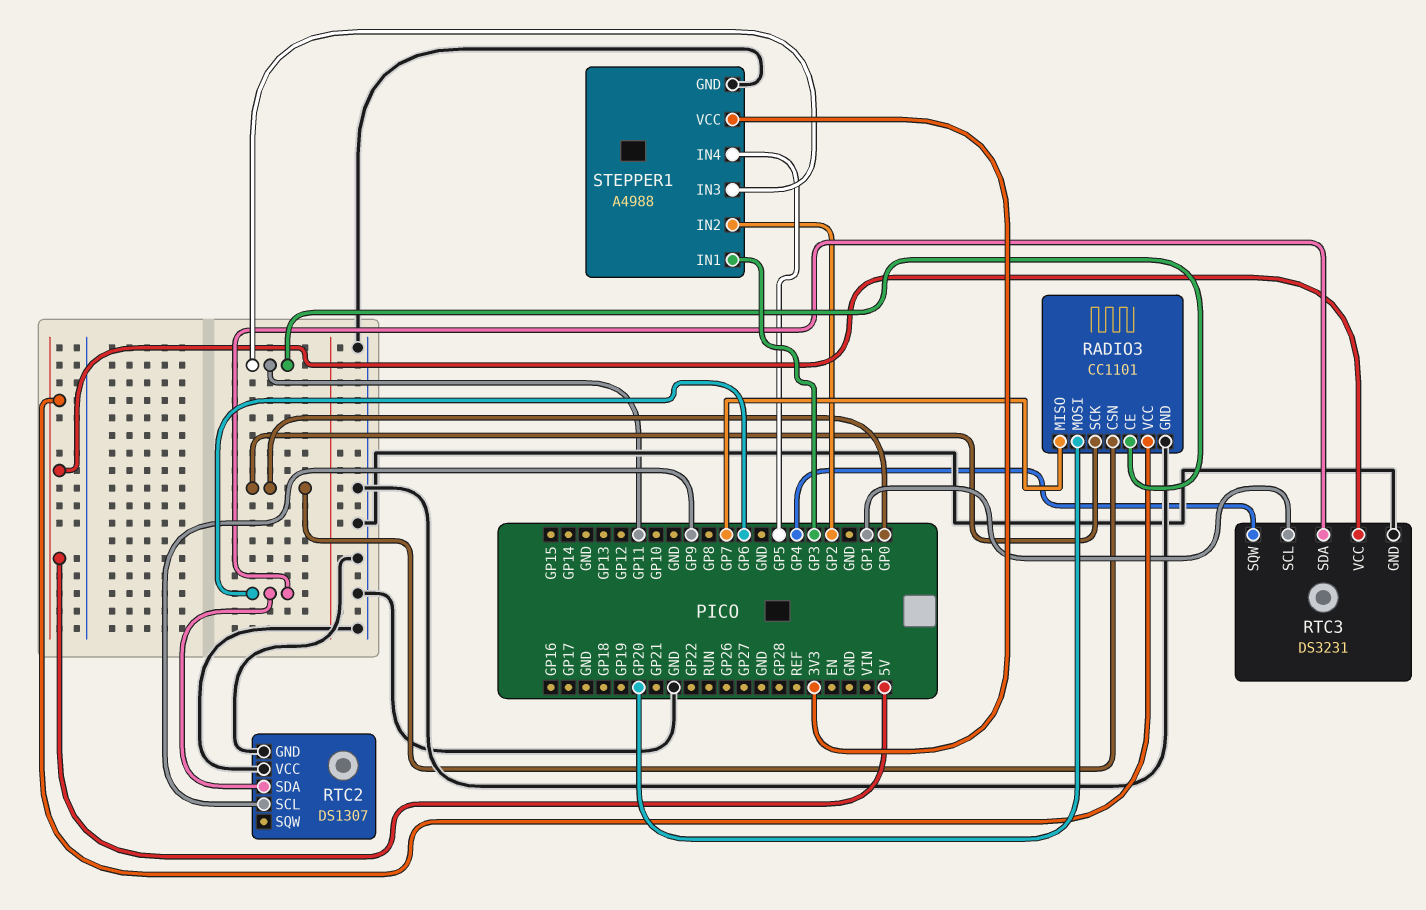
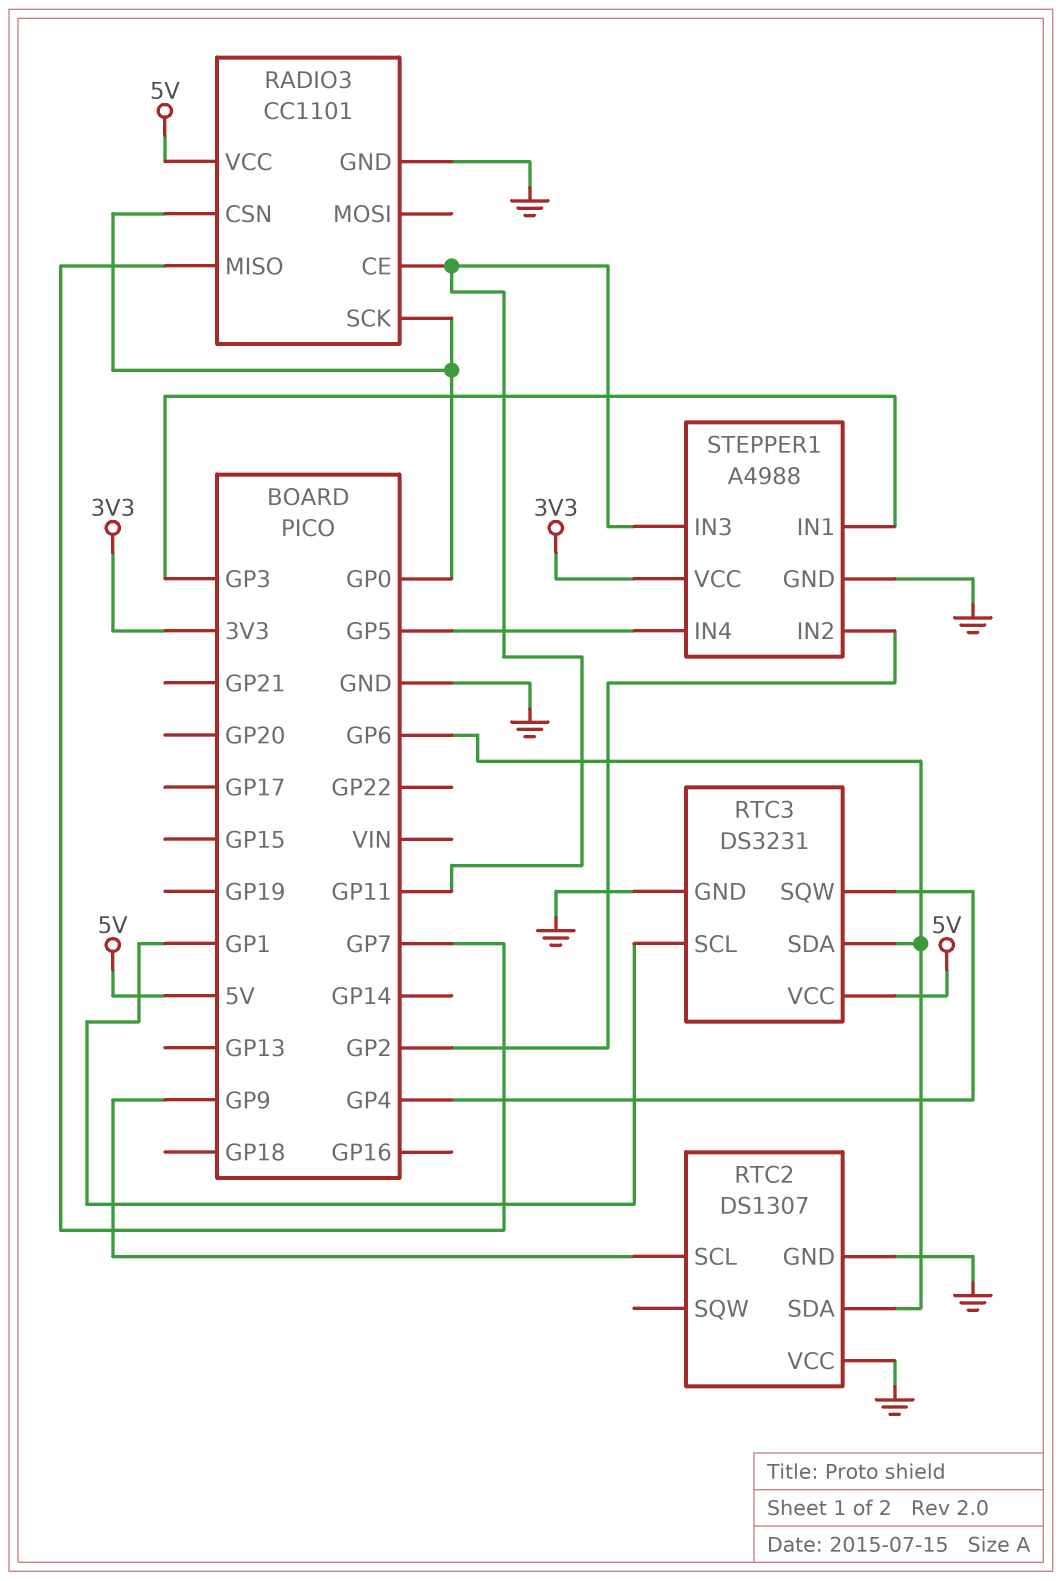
RADIO3 pin MOSI: GP20 -> none

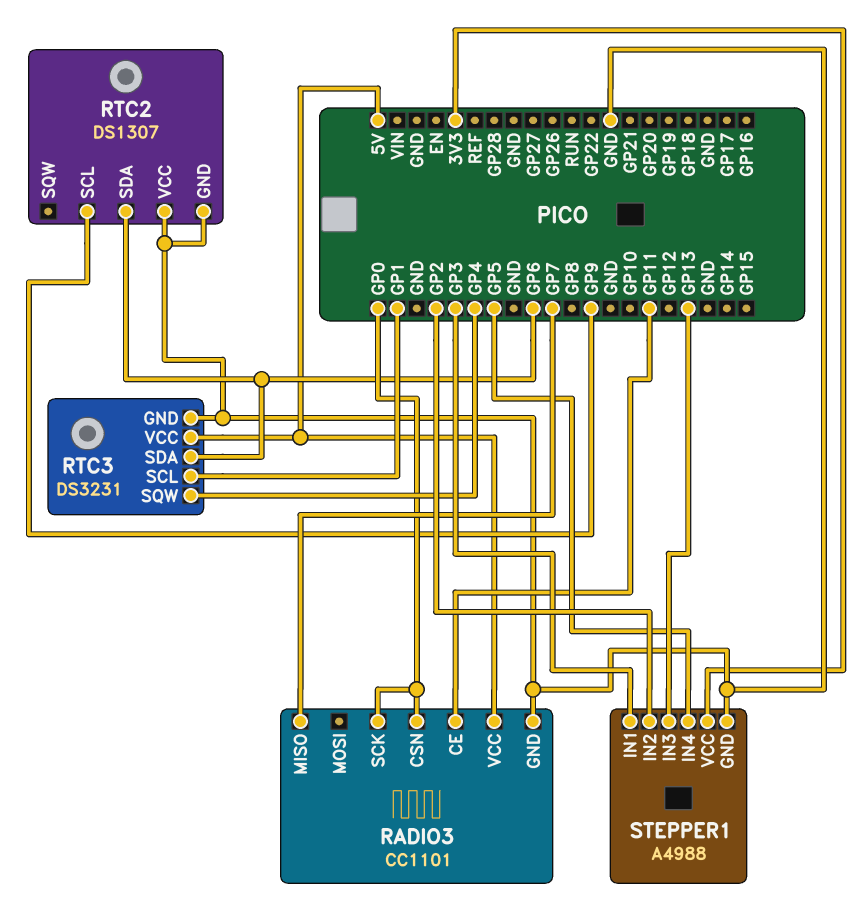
STEPPER1 pin IN3: GP11 -> GP13

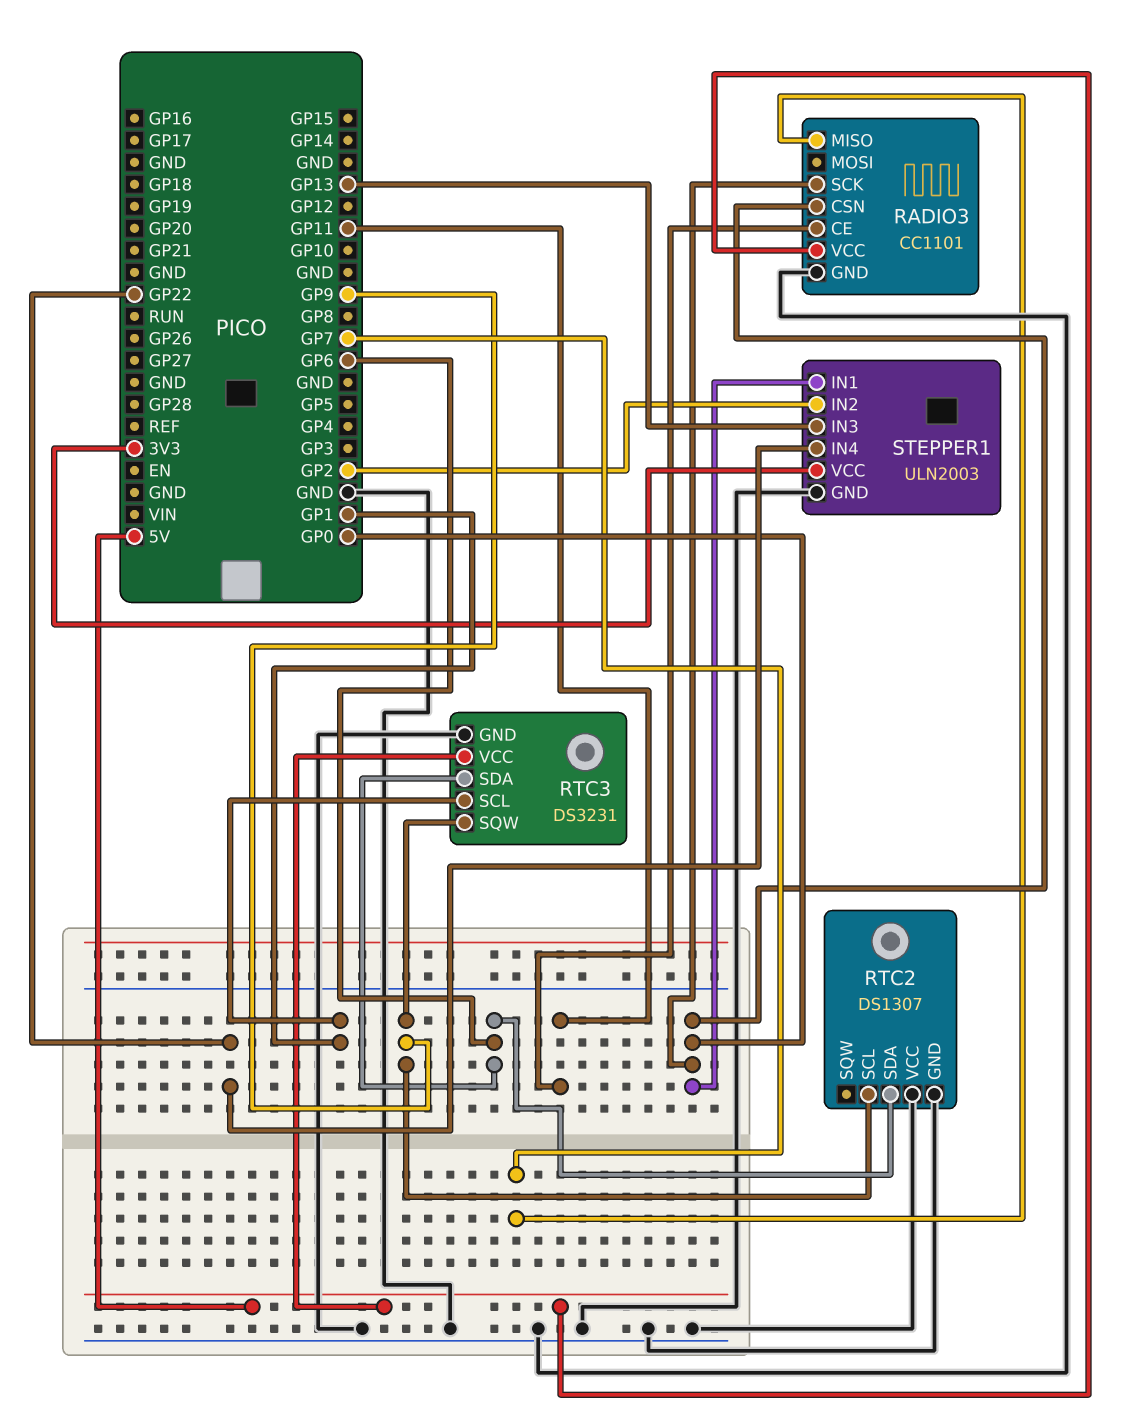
RTC3 pin SQW: GP4 -> GP9
STEPPER1: A4988 -> ULN2003
STEPPER1 pin IN1: GP3 -> GP0
STEPPER1 pin IN4: GP5 -> GP22

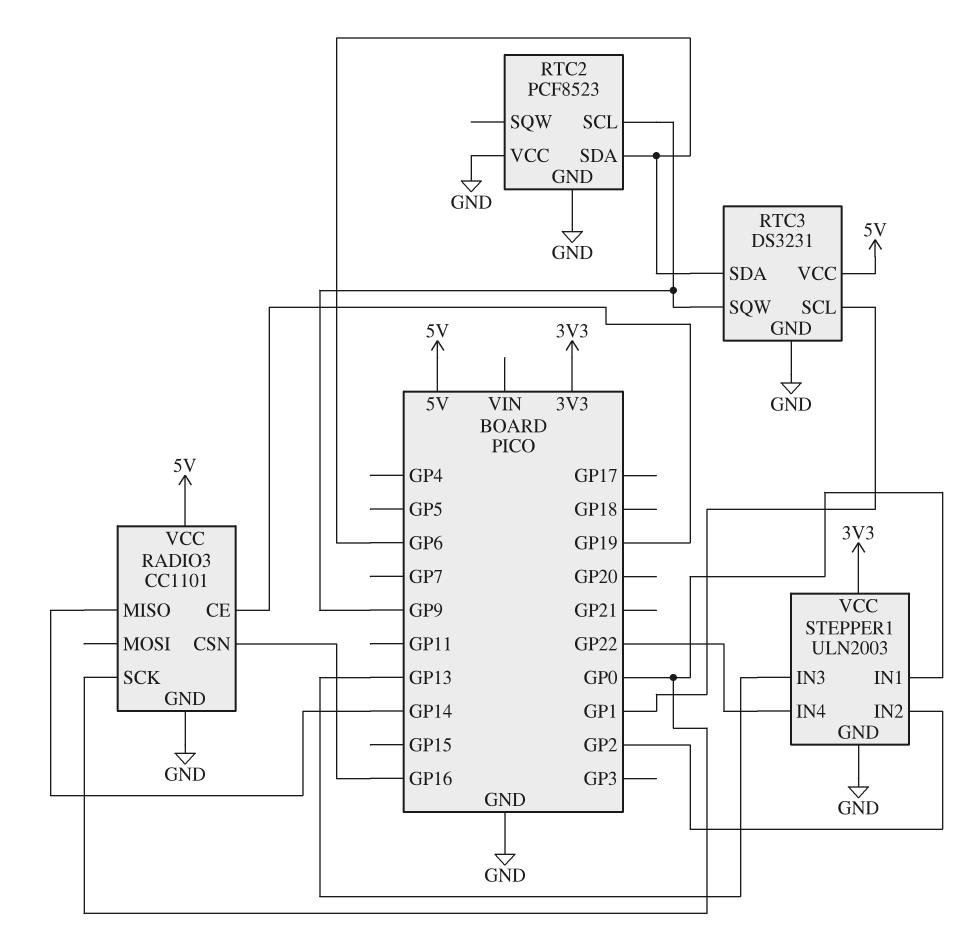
RADIO3 pin CE: GP11 -> GP19
RADIO3 pin CSN: GP0 -> GP16
RADIO3 pin MISO: GP7 -> GP14
RTC2: DS1307 -> PCF8523

